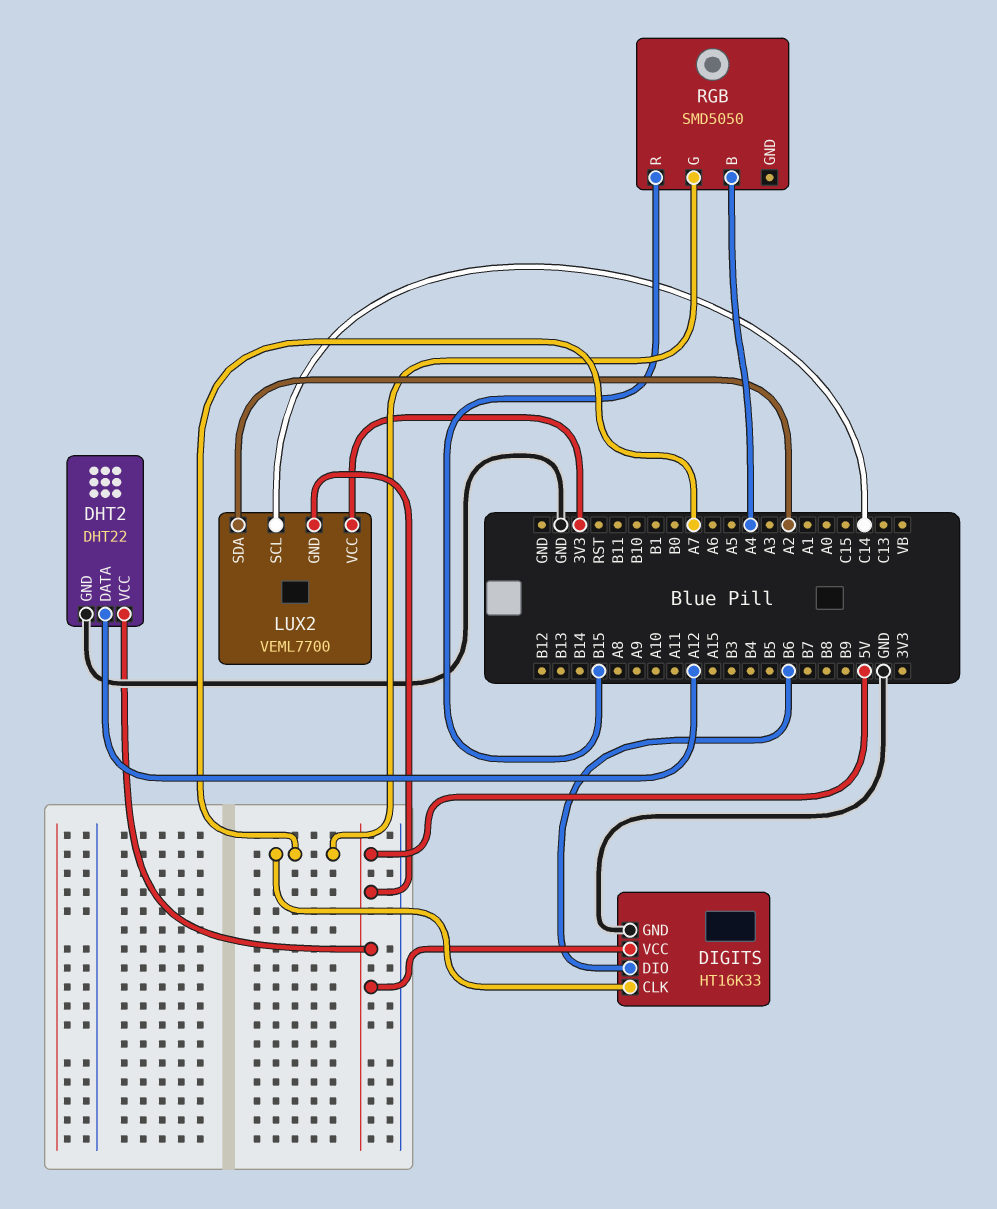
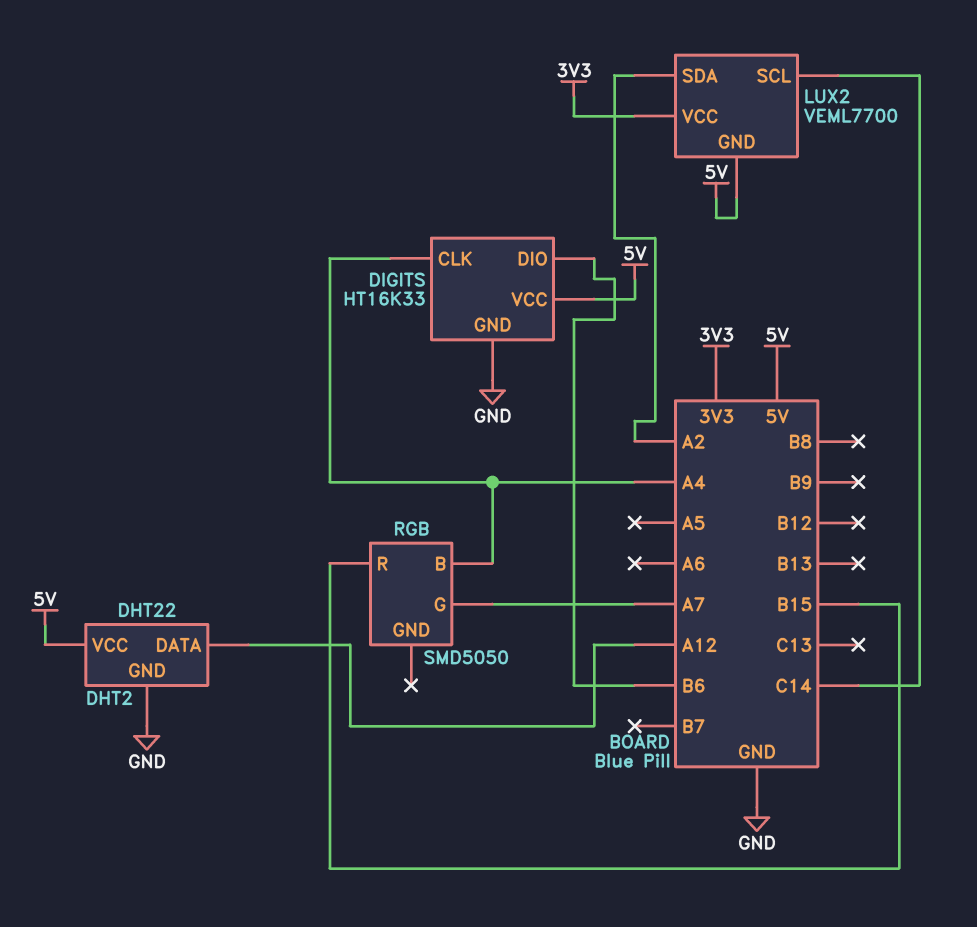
DIGITS pin CLK: A7 -> A4

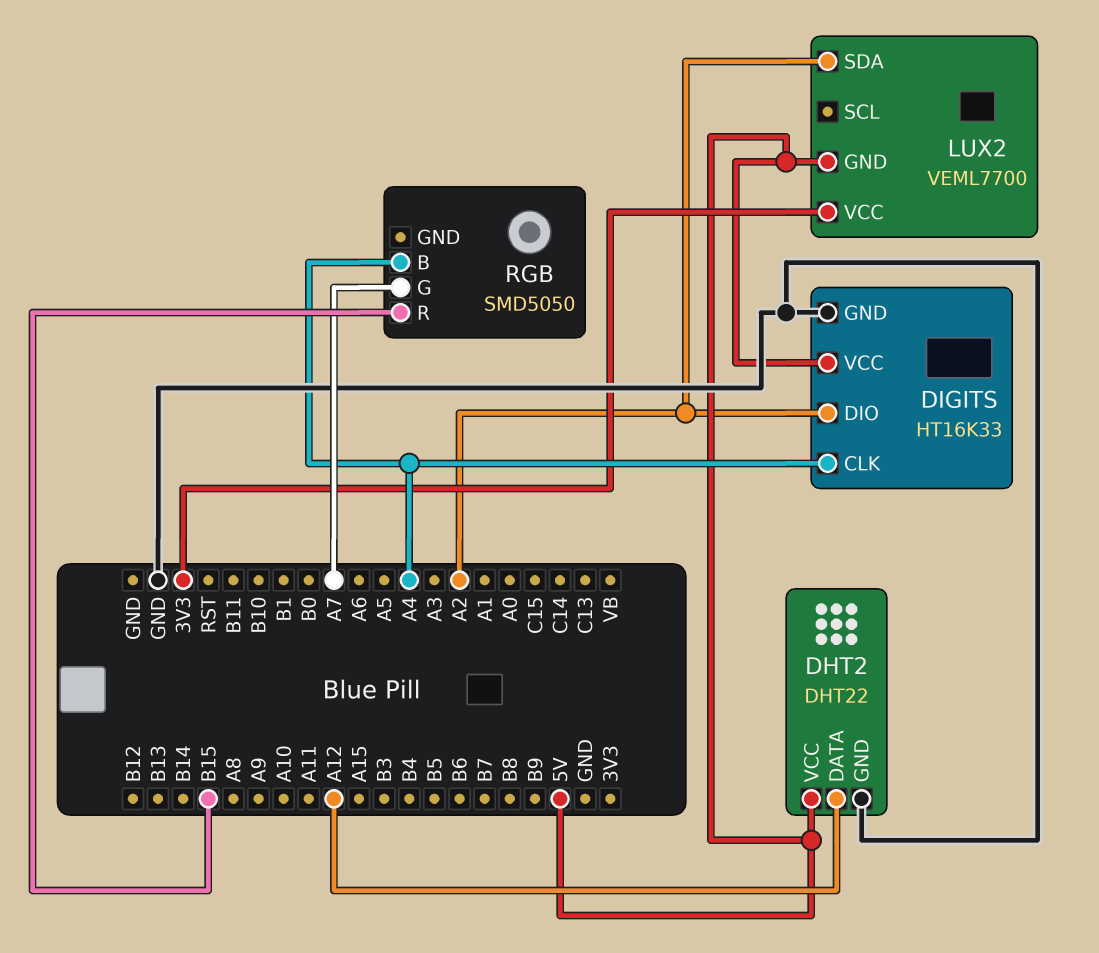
DIGITS pin DIO: B6 -> A2
LUX2 pin SCL: C14 -> none

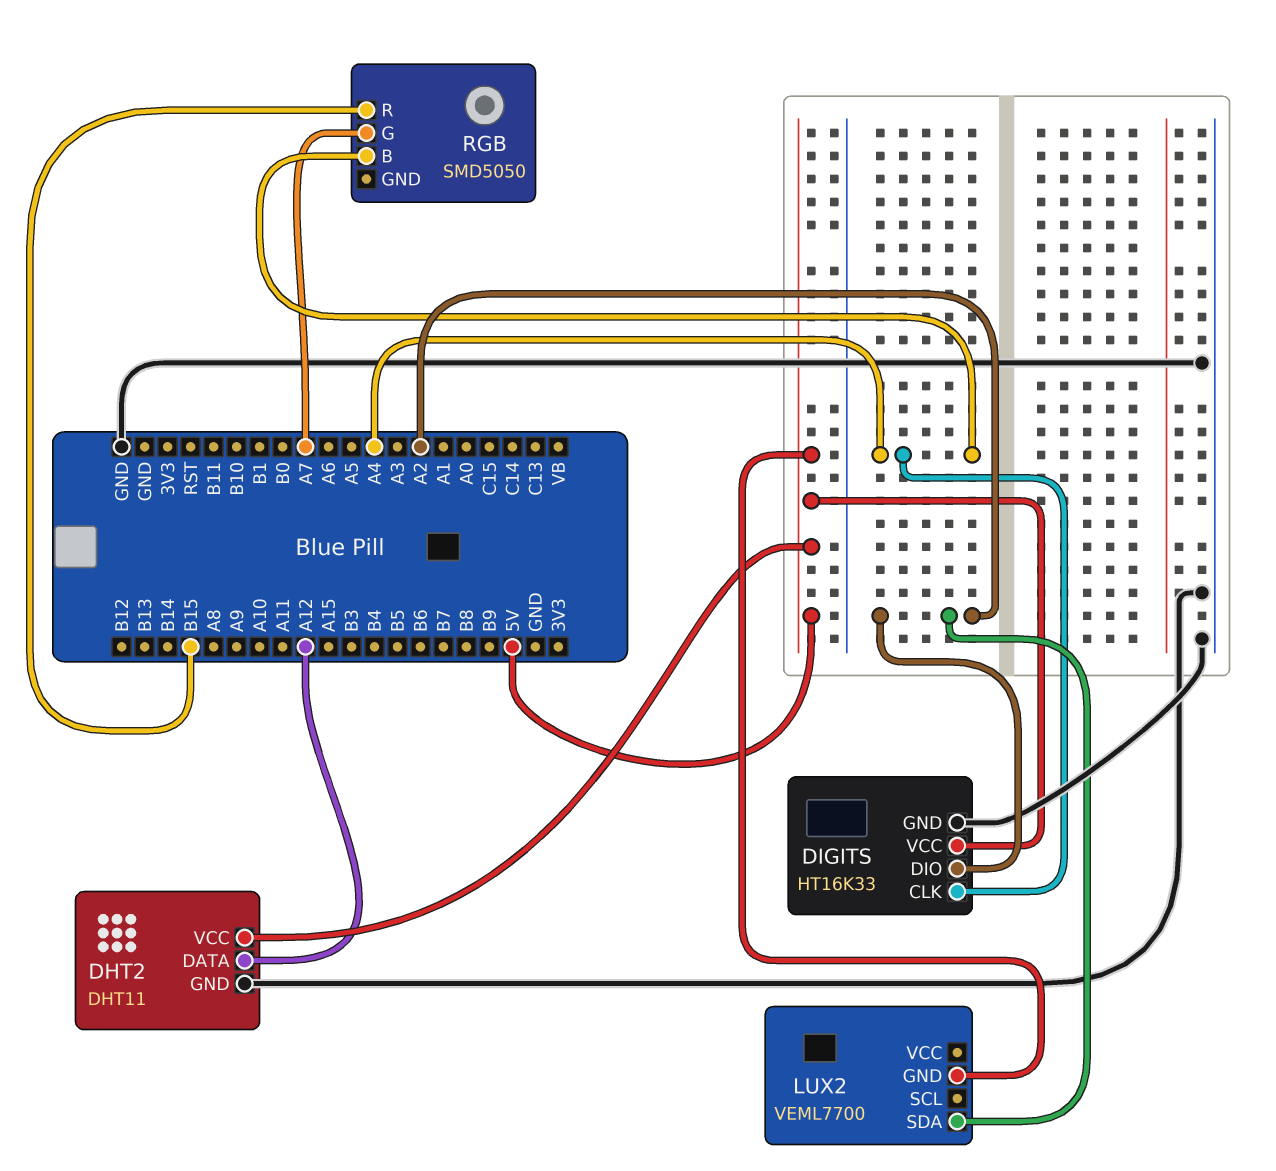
DHT2: DHT22 -> DHT11
LUX2 pin VCC: 3V3 -> none

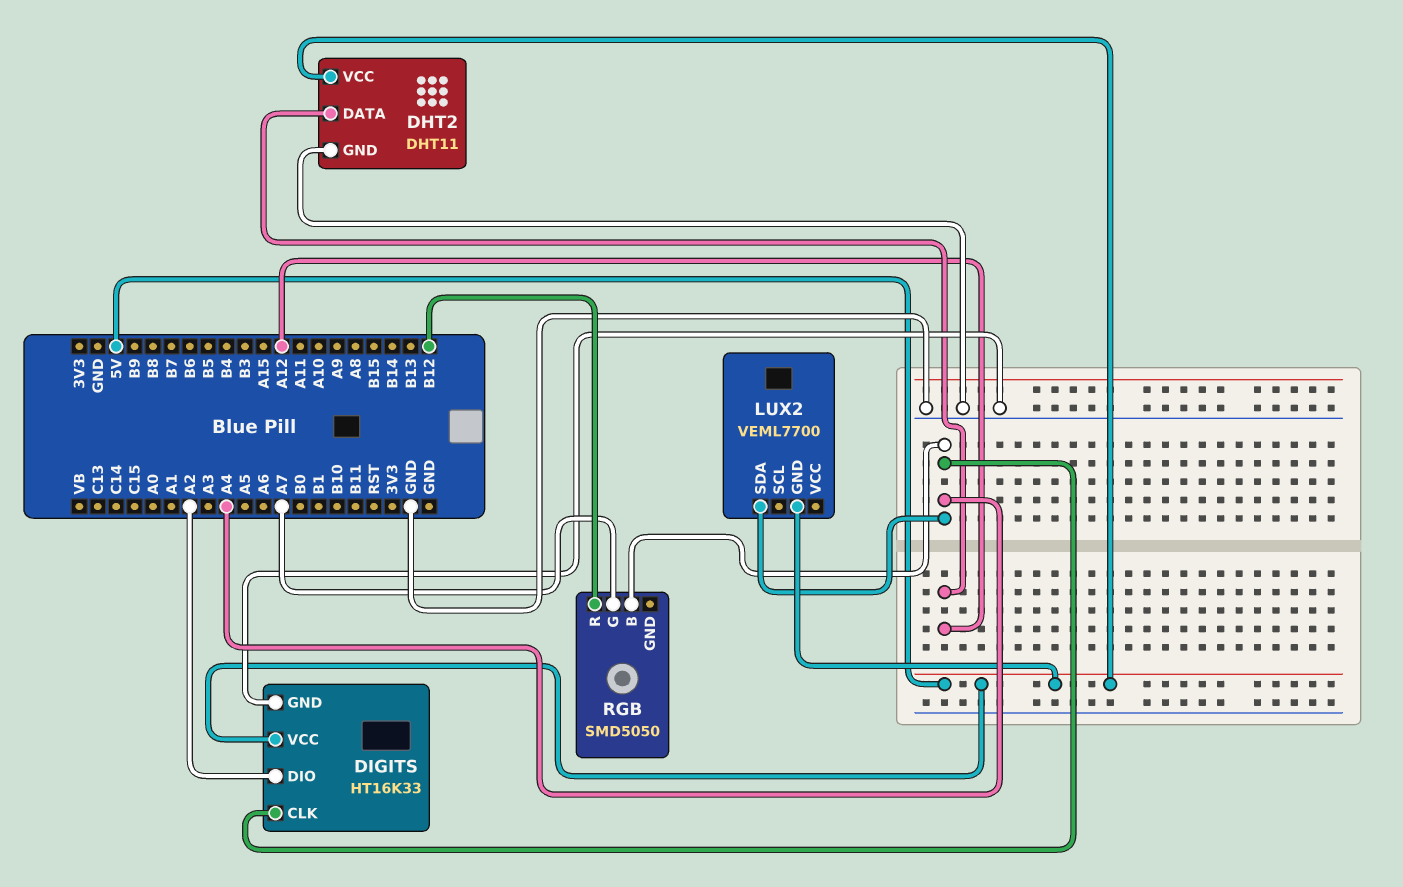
LUX2 pin SDA: A2 -> A4
RGB pin R: B15 -> B12

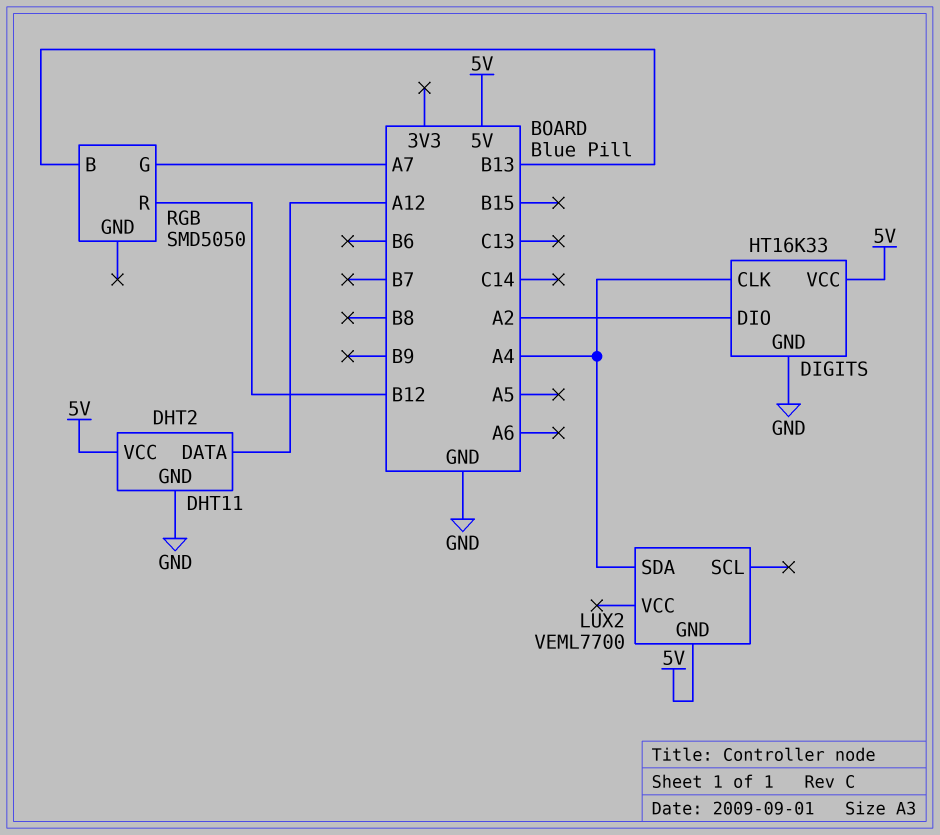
RGB pin B: A4 -> B13

